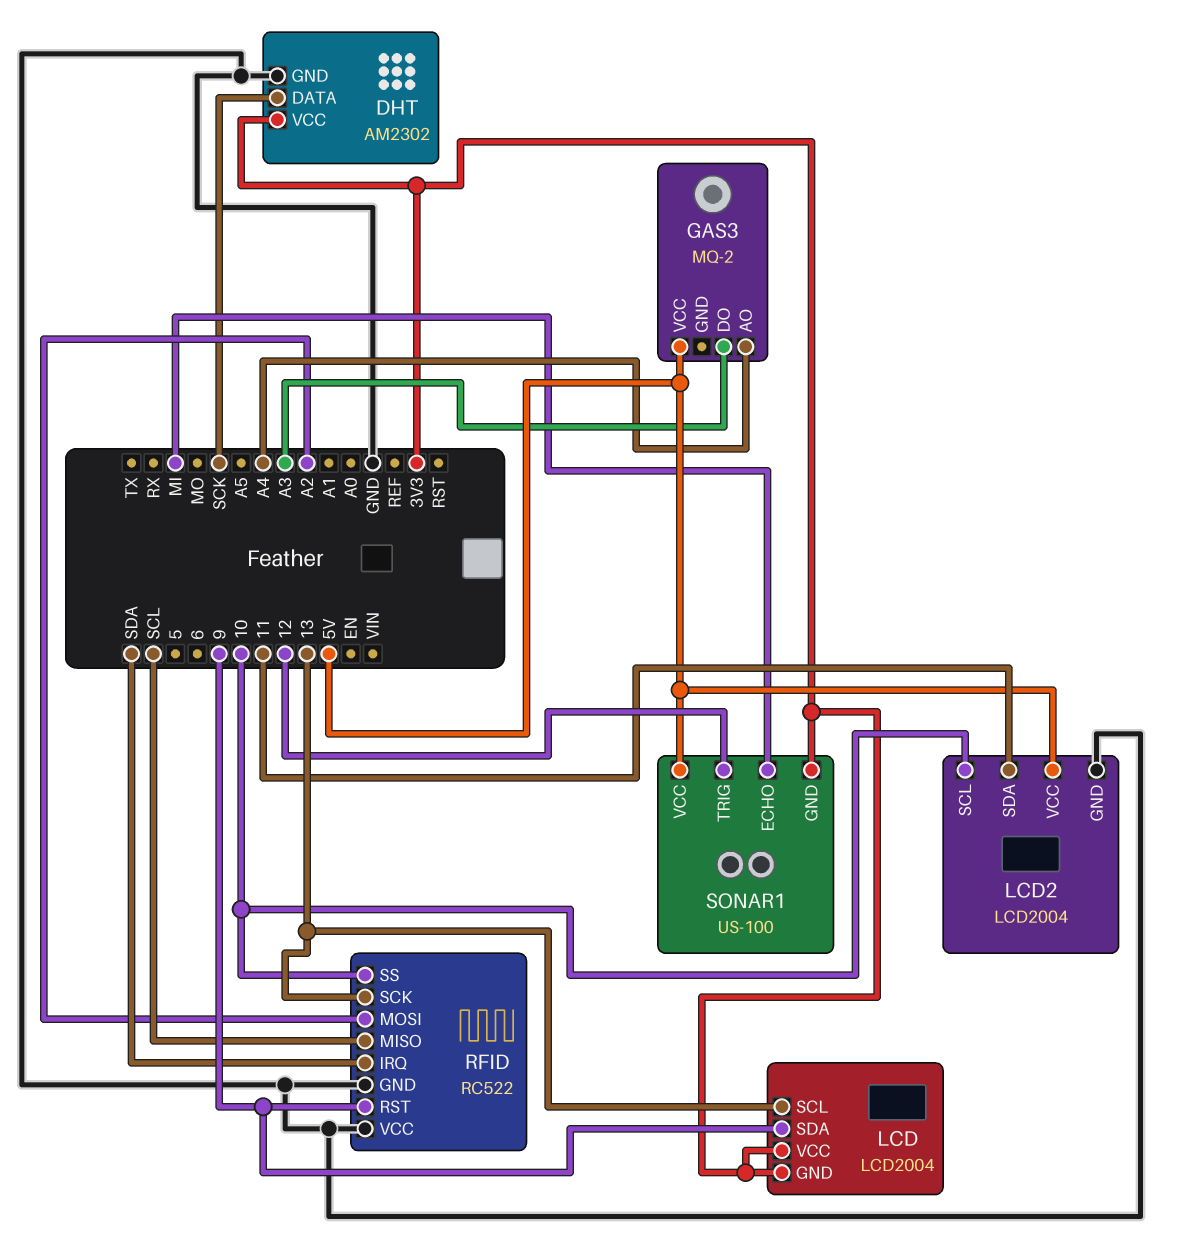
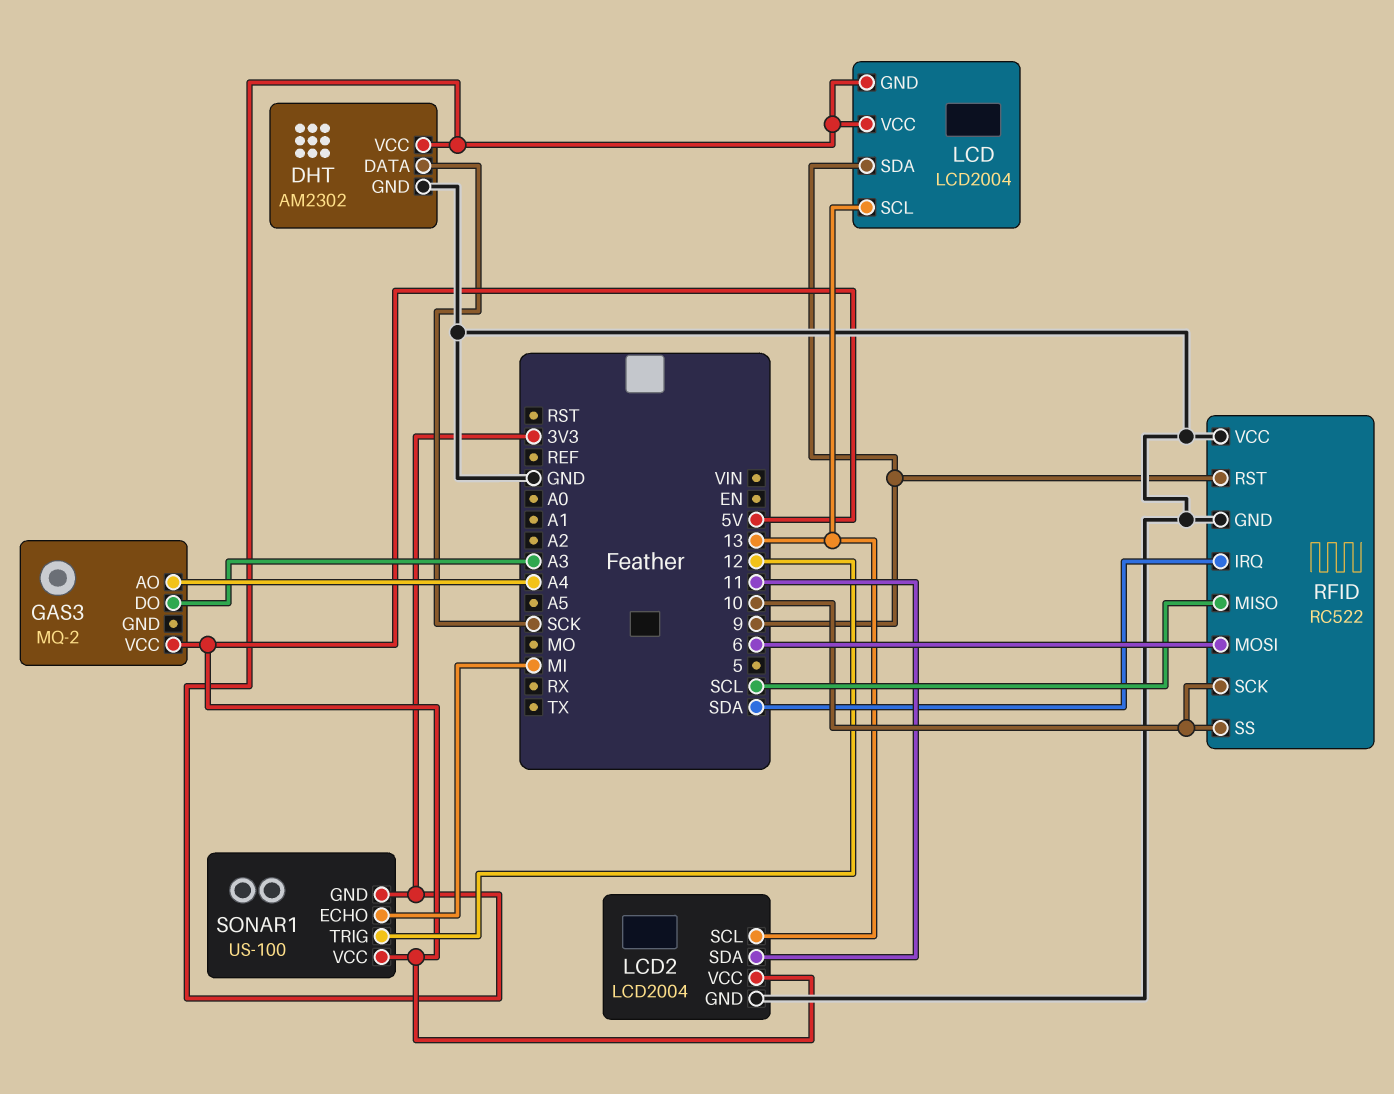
LCD2 pin SCL: 10 -> 13
RFID pin MOSI: A2 -> 6
RFID pin SCK: 13 -> 10

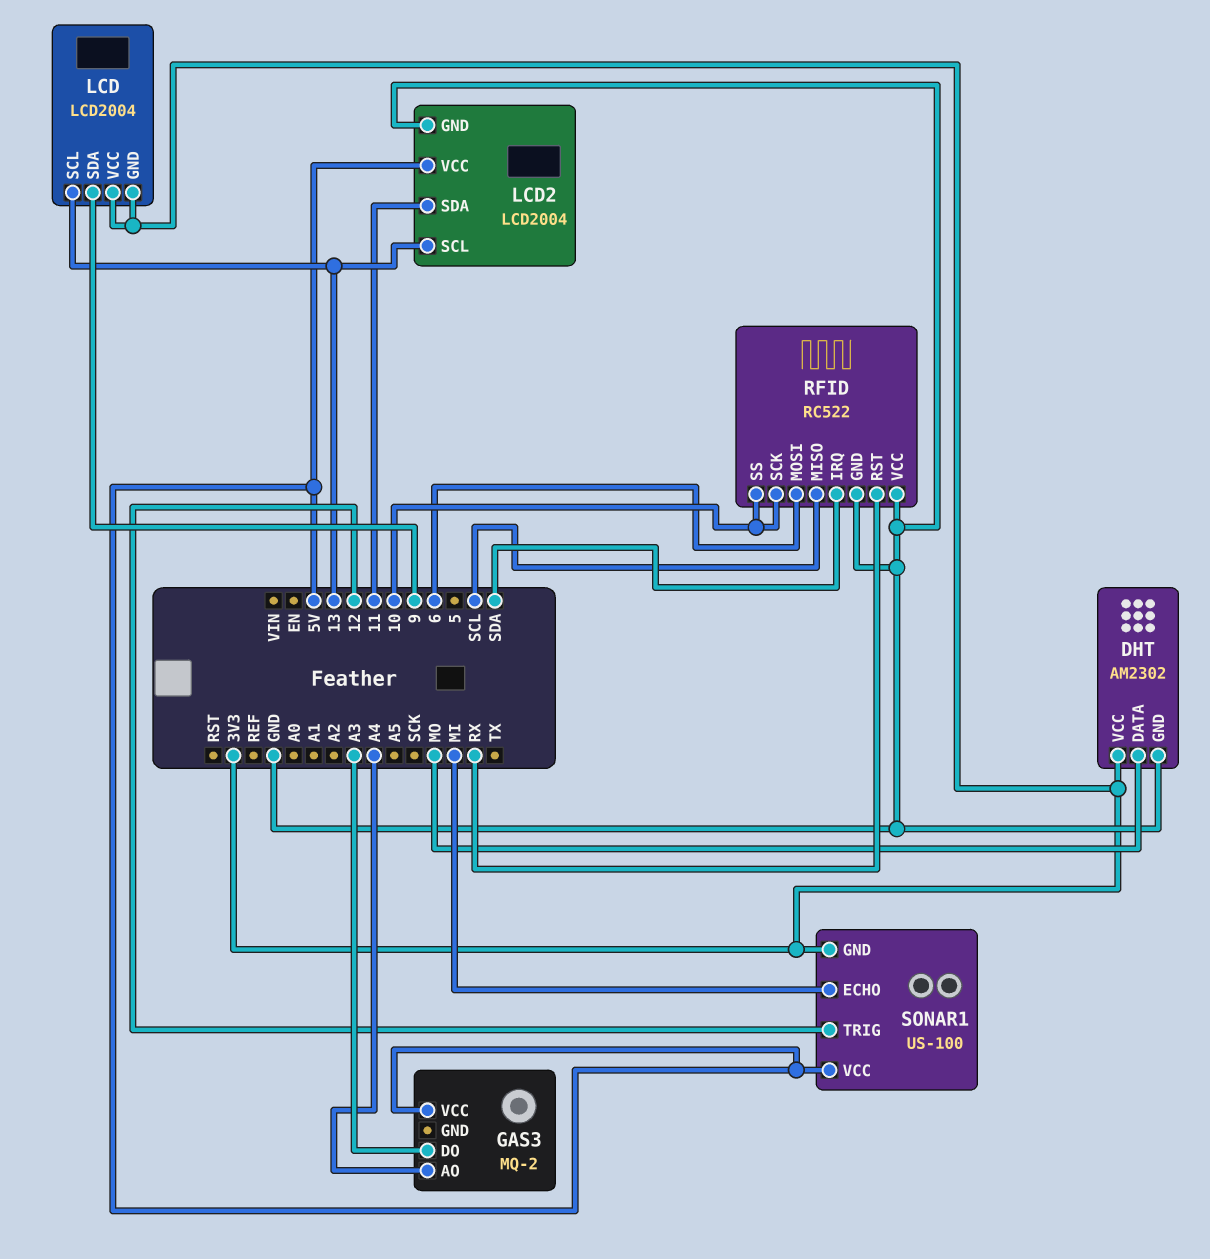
DHT pin DATA: SCK -> MO
RFID pin RST: 9 -> RX

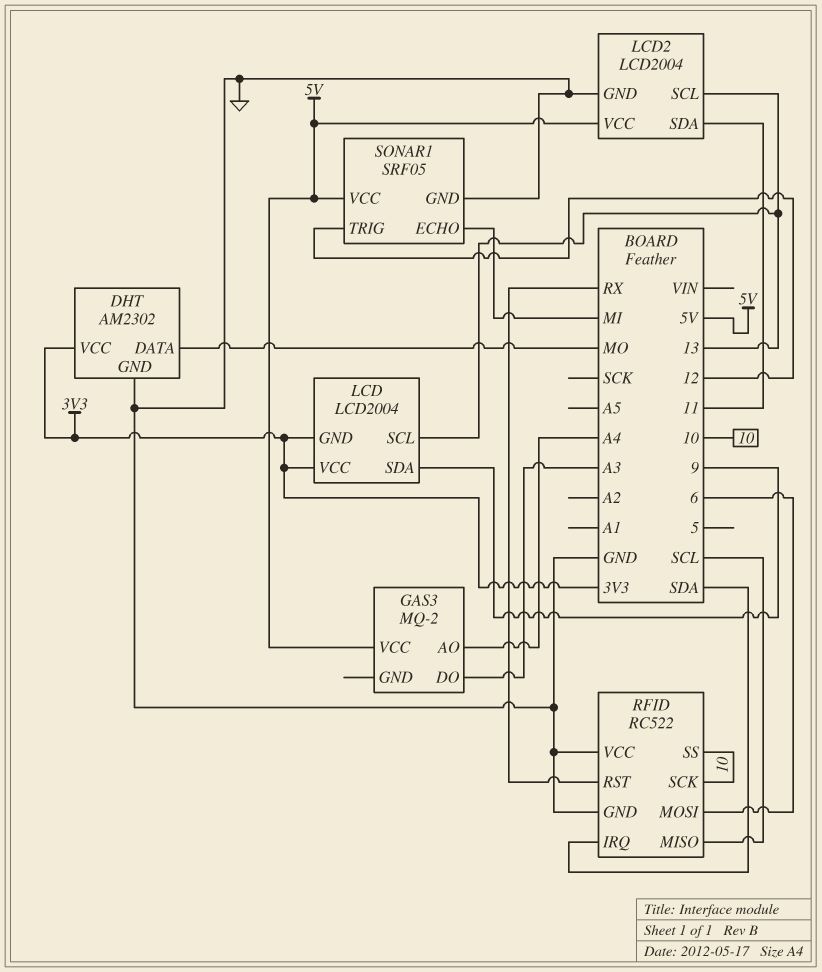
SONAR1: US-100 -> SRF05
SONAR1 pin GND: 3V3 -> GND

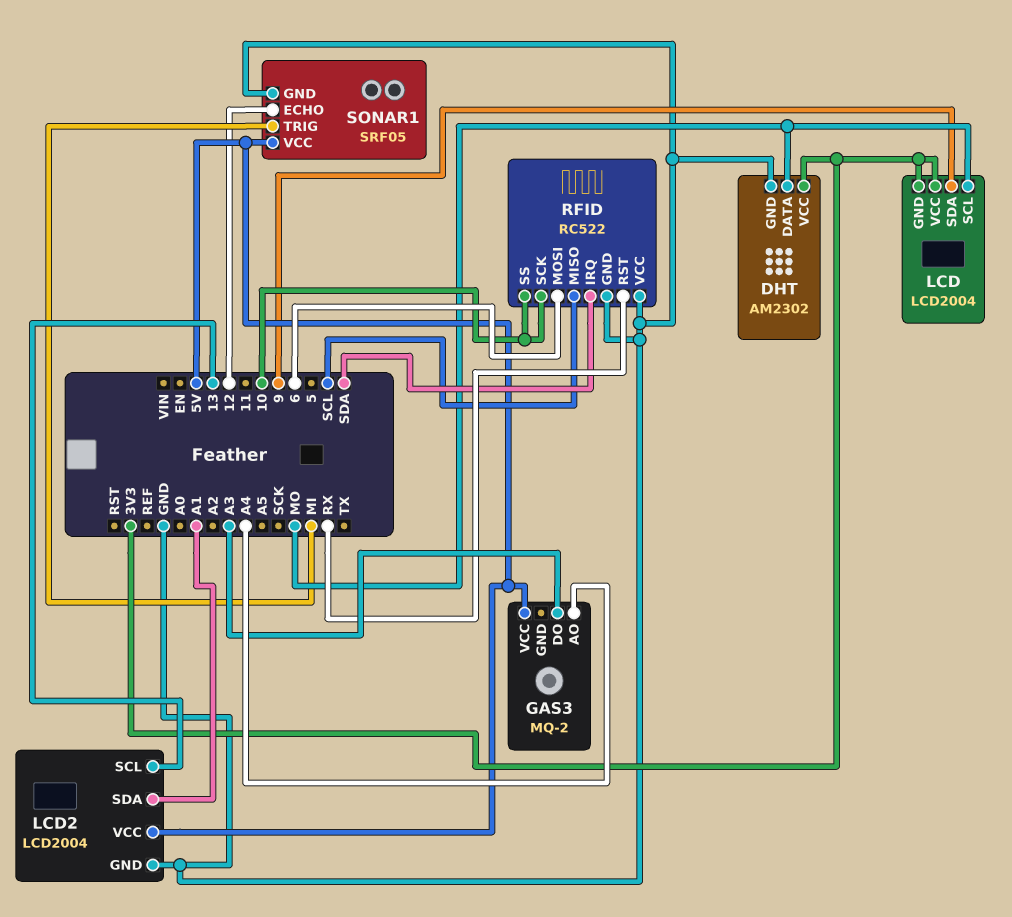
LCD pin SCL: 13 -> MO
LCD2 pin SDA: 11 -> A1
SONAR1 pin ECHO: MI -> 12
SONAR1 pin TRIG: 12 -> MI

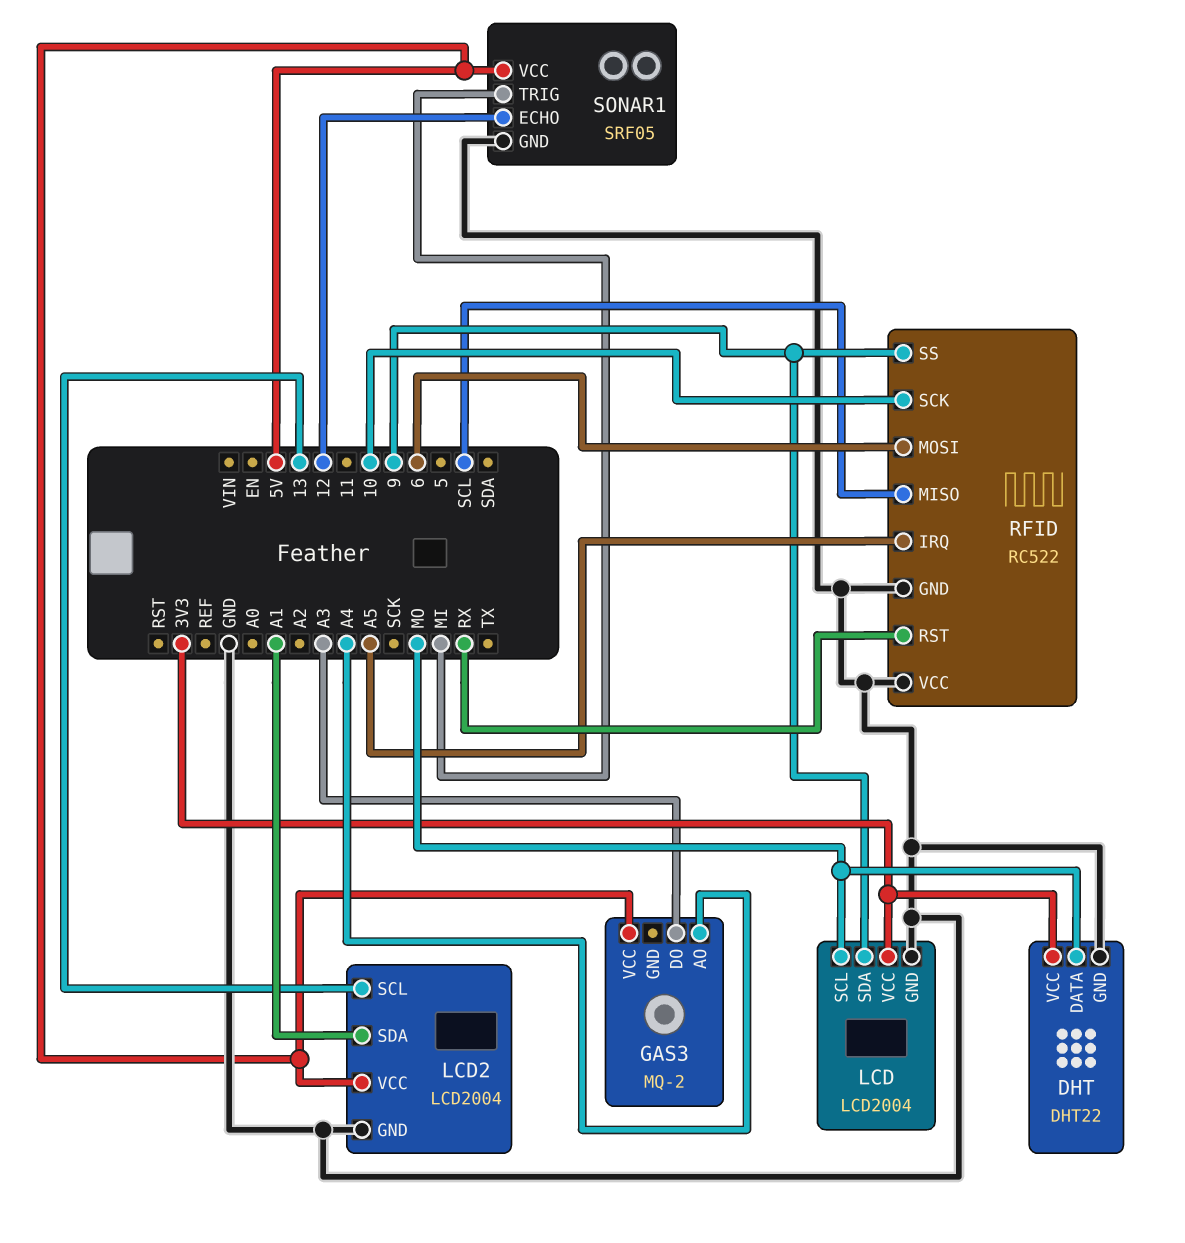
DHT: AM2302 -> DHT22
LCD pin GND: 3V3 -> GND
RFID pin IRQ: SDA -> A5
RFID pin SS: 10 -> 9

